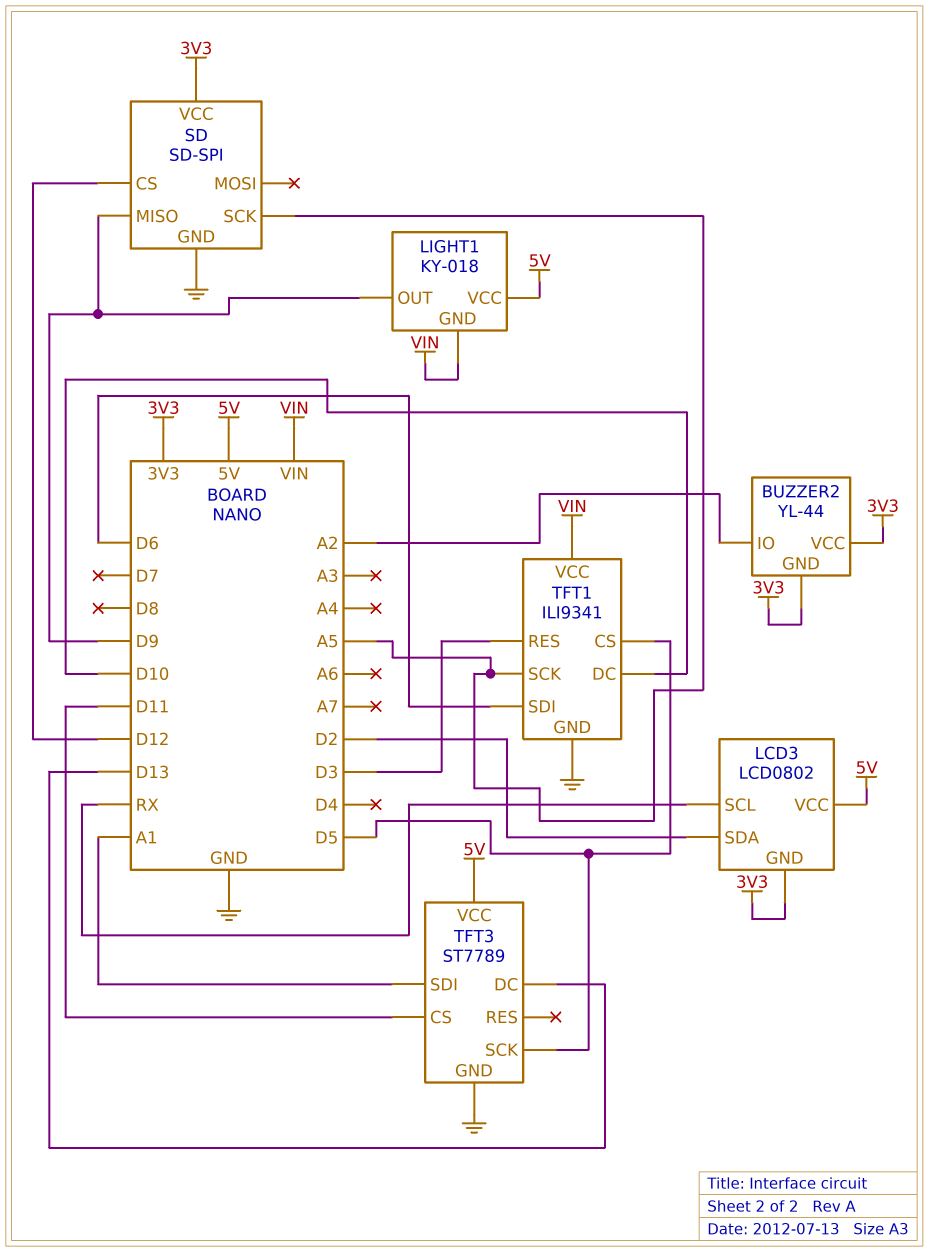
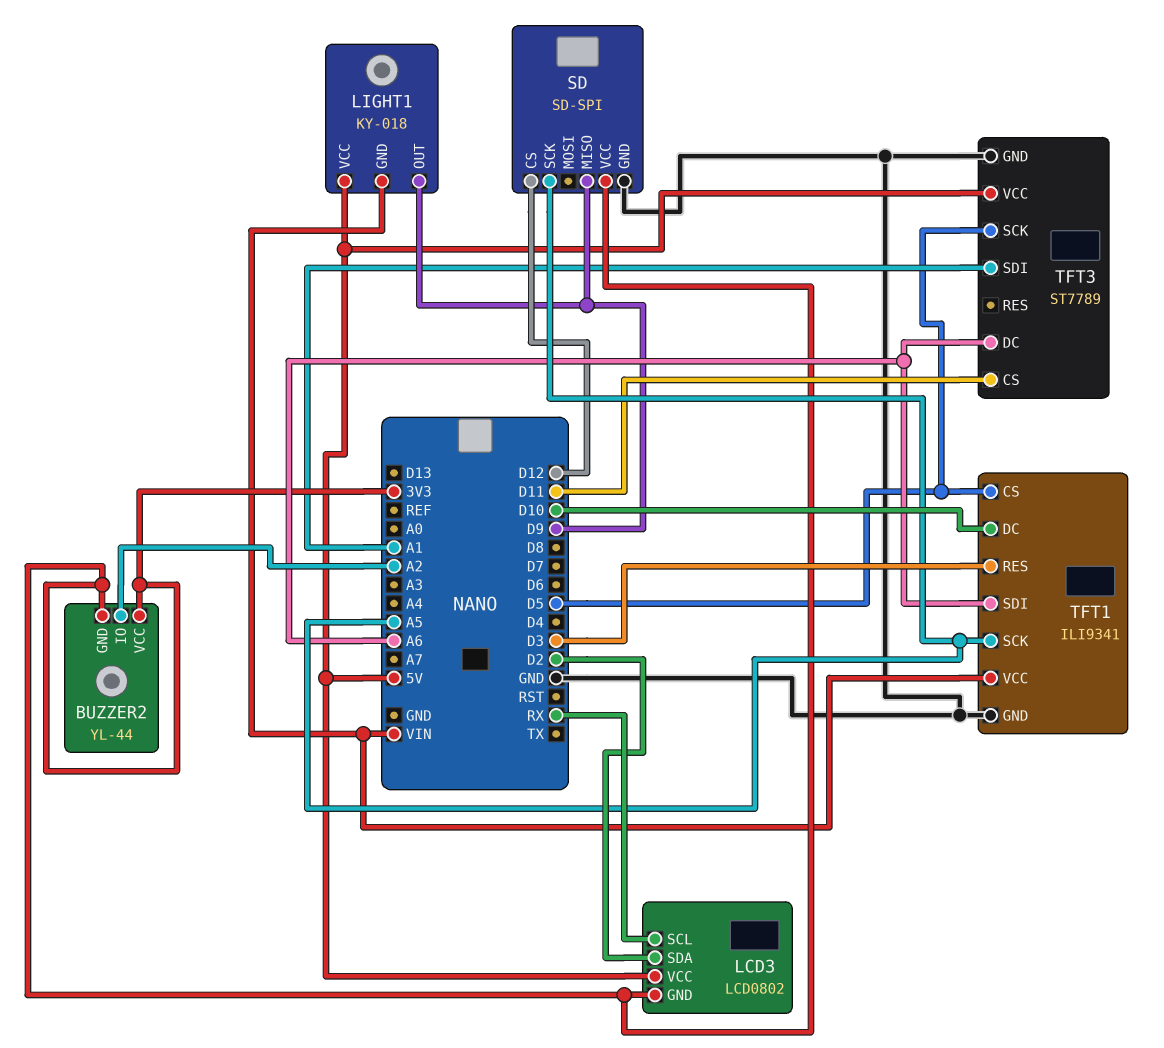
TFT1 pin SDI: D6 -> A6
TFT3 pin DC: D13 -> A6

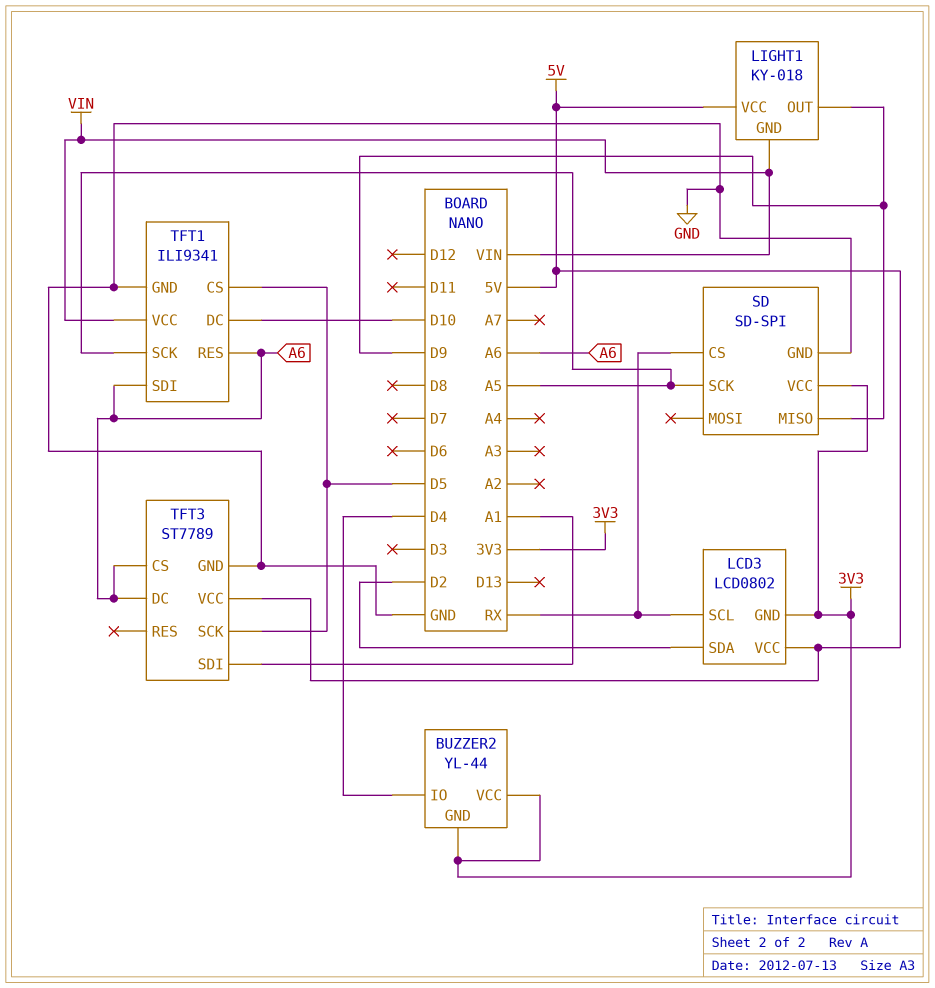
BUZZER2 pin IO: A2 -> D4
SD pin CS: D12 -> RX
TFT1 pin RES: D3 -> A6
TFT3 pin CS: D11 -> A6

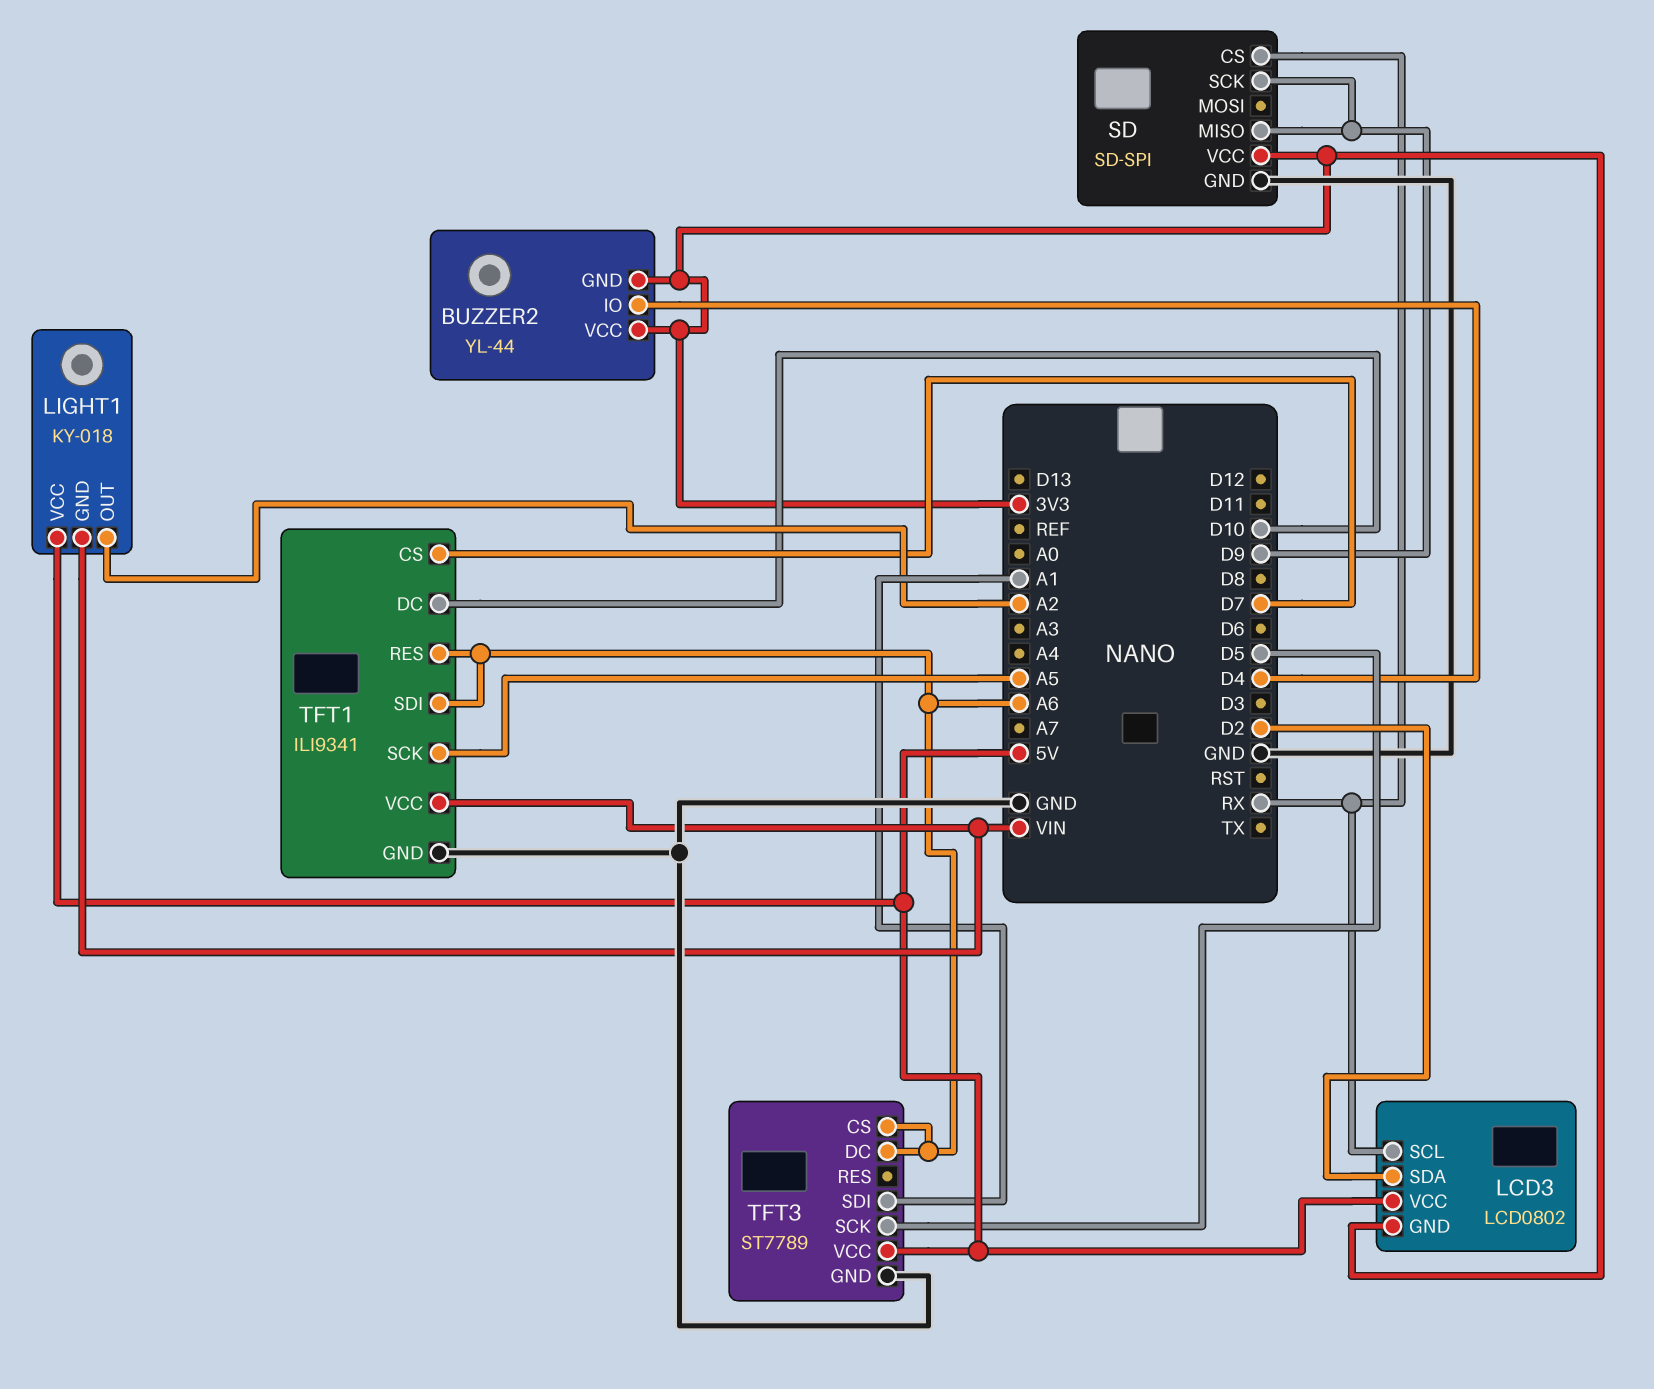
LIGHT1 pin OUT: D9 -> A2
SD pin SCK: A5 -> D9
TFT1 pin CS: D5 -> D7

